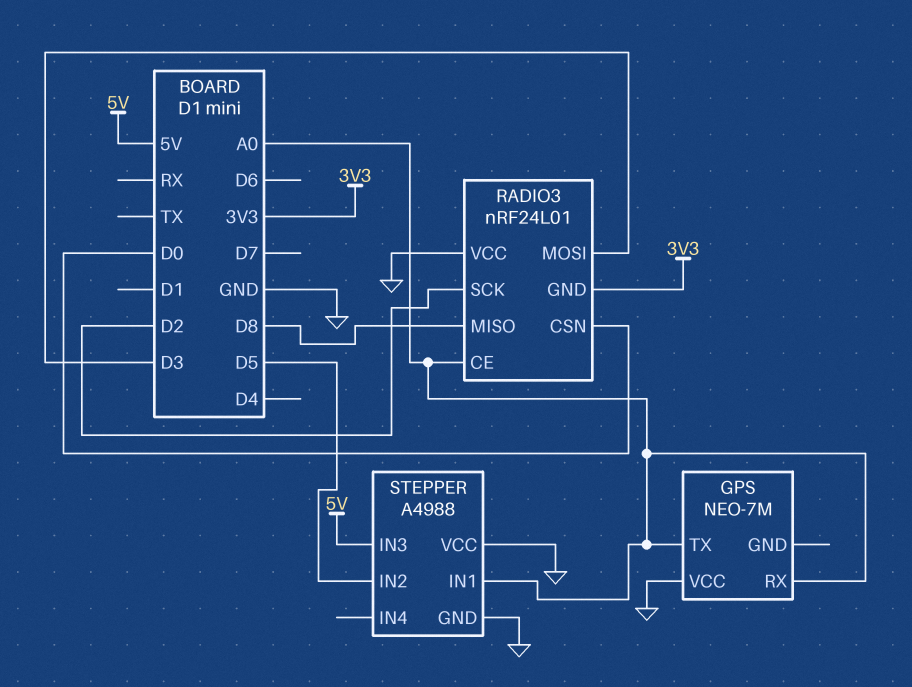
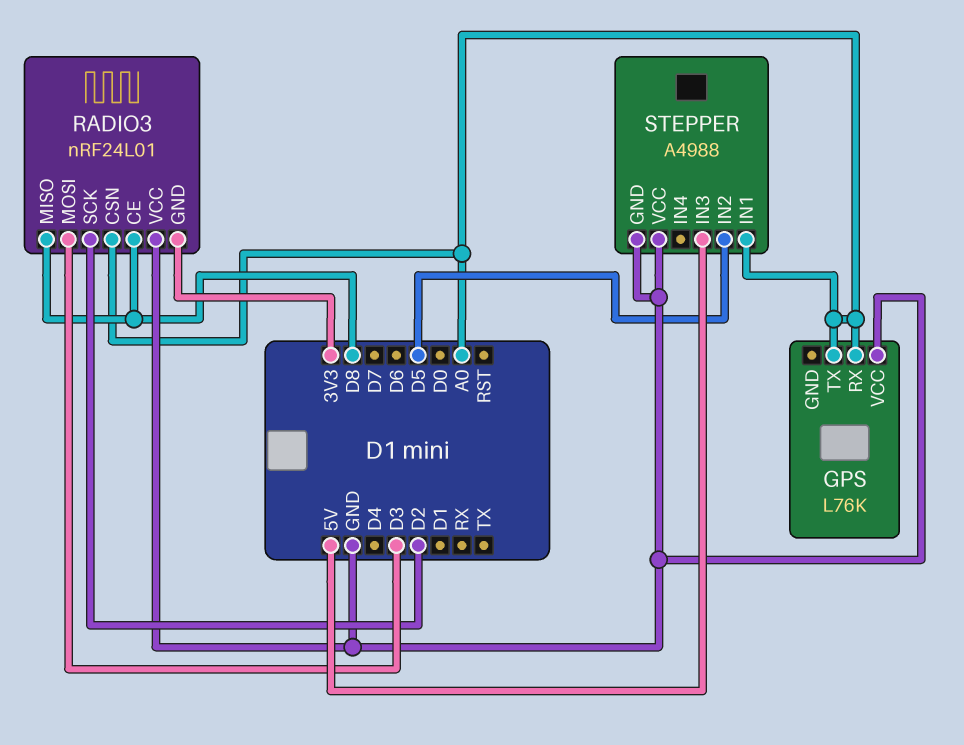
GPS: NEO-7M -> L76K
RADIO3 pin CE: A0 -> D8
RADIO3 pin CSN: D0 -> A0

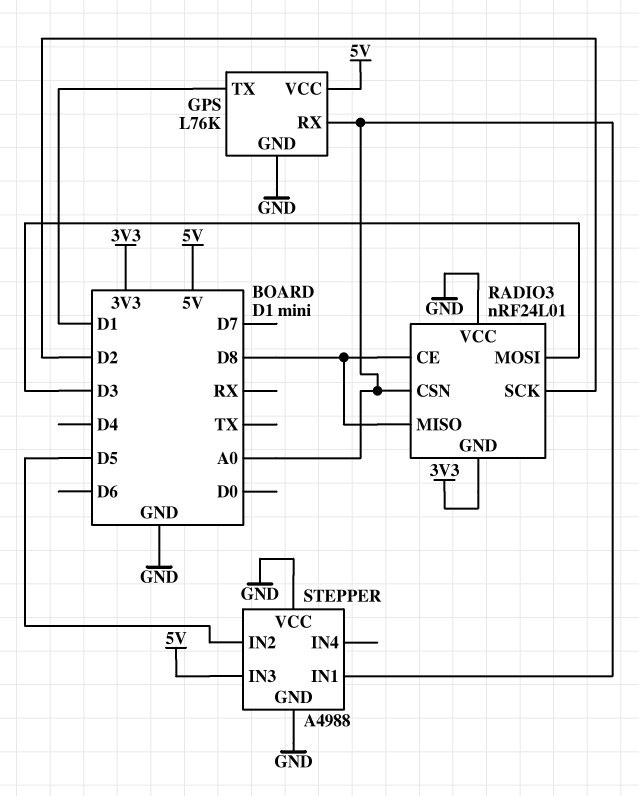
GPS pin GND: none -> GND
GPS pin TX: A0 -> D1
GPS pin VCC: GND -> 5V

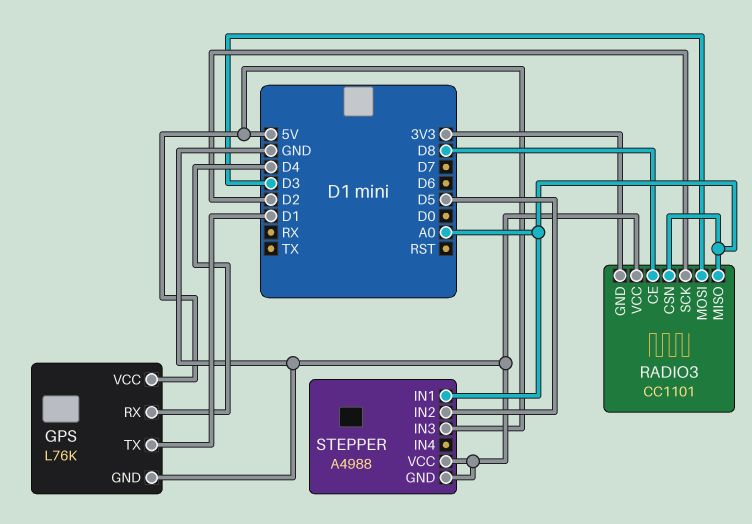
GPS pin RX: A0 -> D4
RADIO3: nRF24L01 -> CC1101
RADIO3 pin MISO: D8 -> A0

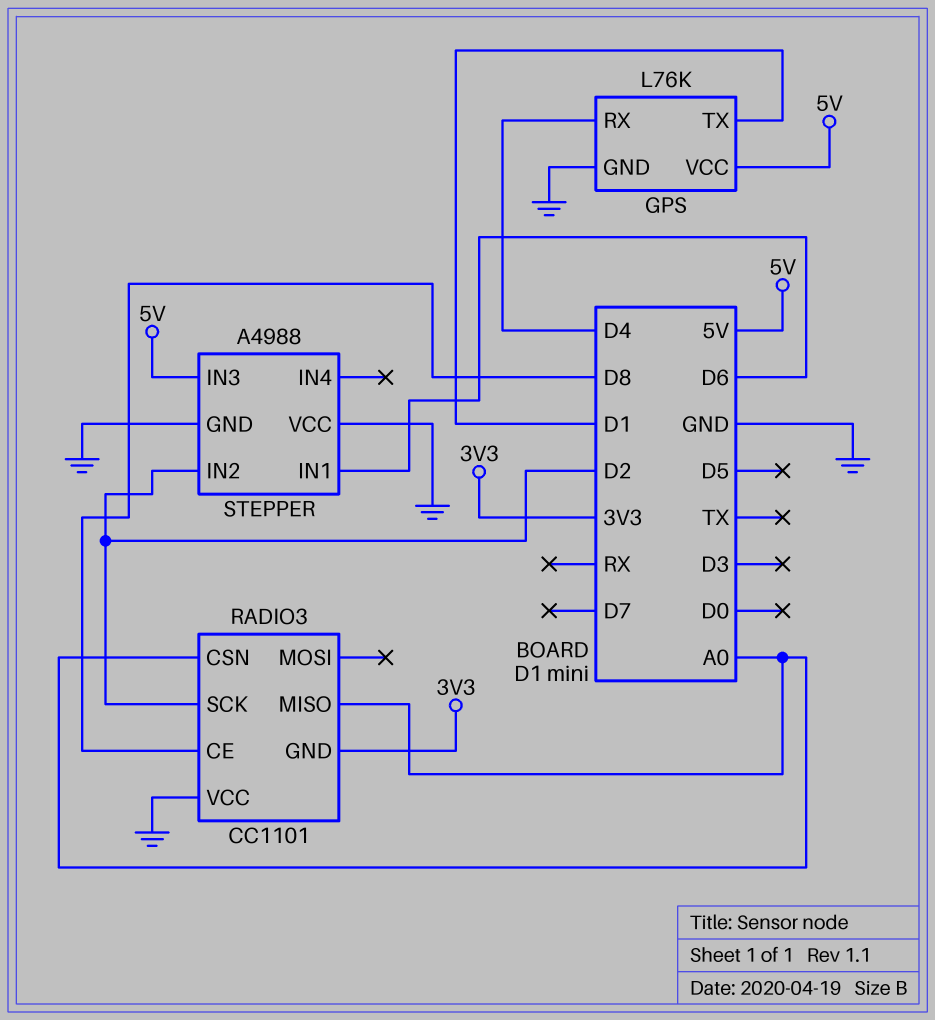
RADIO3 pin MOSI: D3 -> none
STEPPER pin IN1: A0 -> D6
STEPPER pin IN2: D5 -> D2

